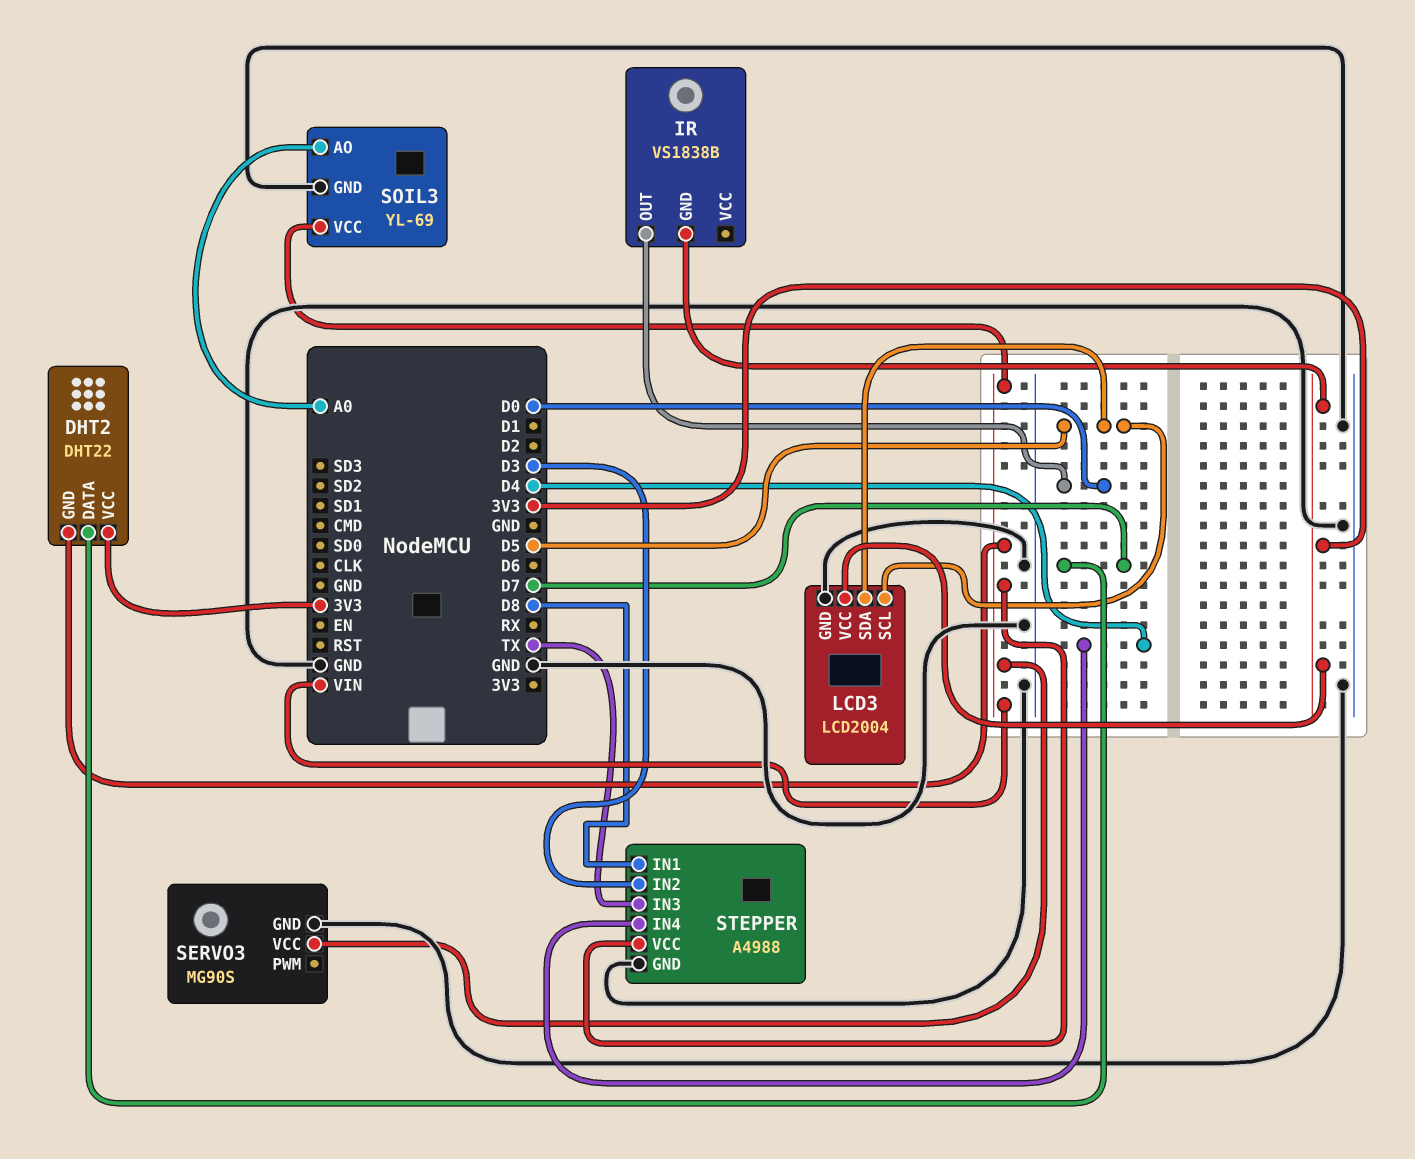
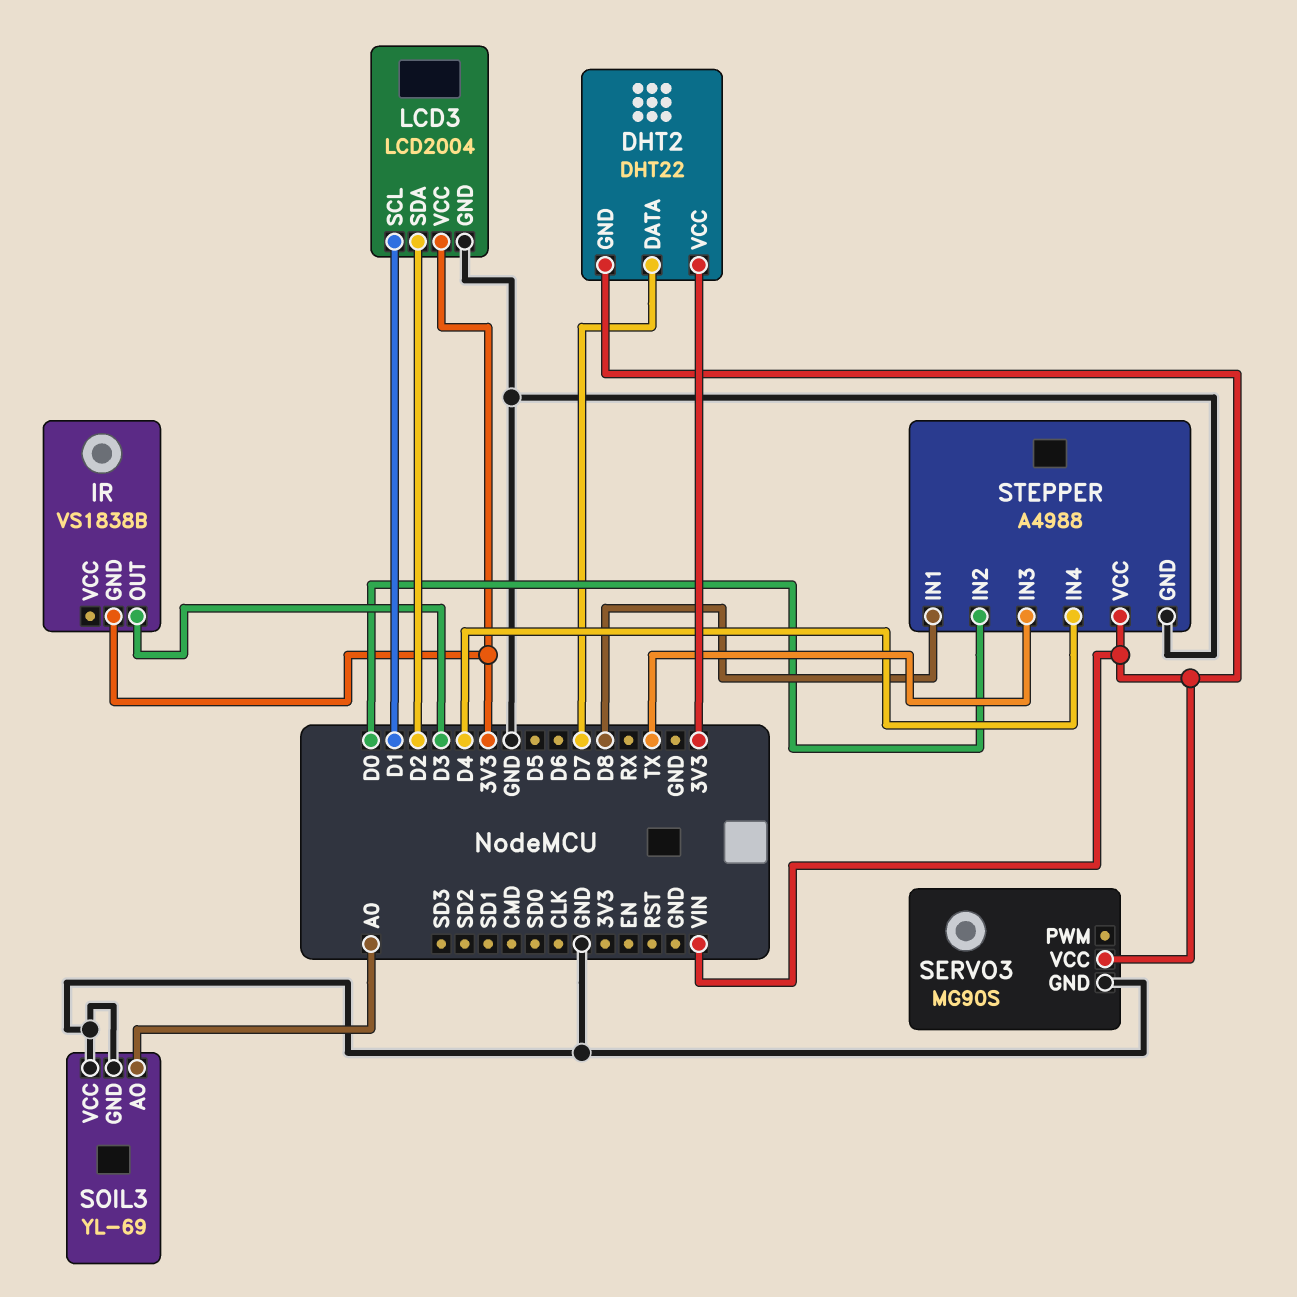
IR pin OUT: D0 -> D3
LCD3 pin SCL: D5 -> D1
LCD3 pin SDA: D5 -> D2
SOIL3 pin VCC: VIN -> GND
STEPPER pin IN2: D3 -> D0

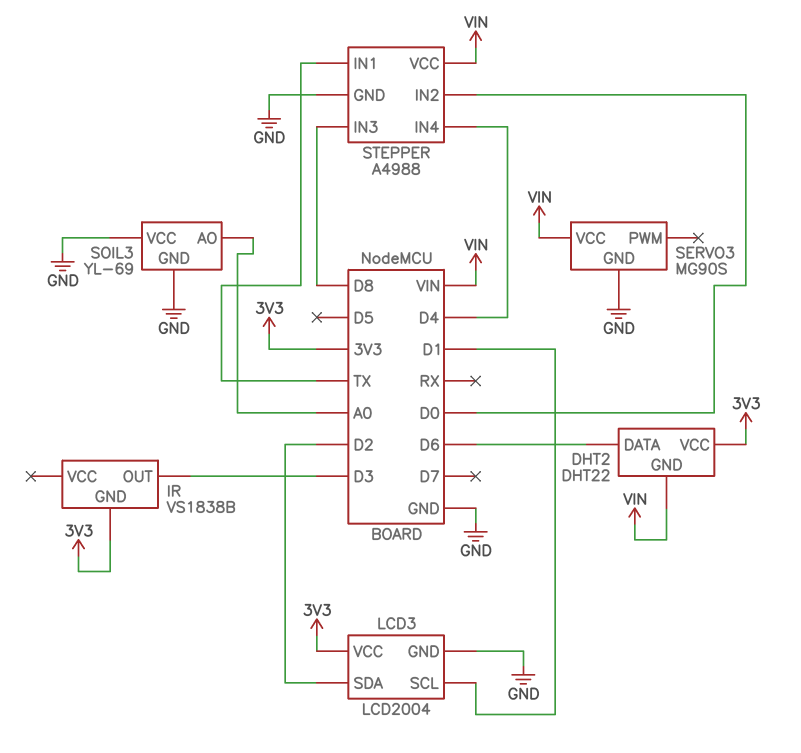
DHT2 pin DATA: D7 -> D6
STEPPER pin IN1: D8 -> TX
STEPPER pin IN3: TX -> D8

